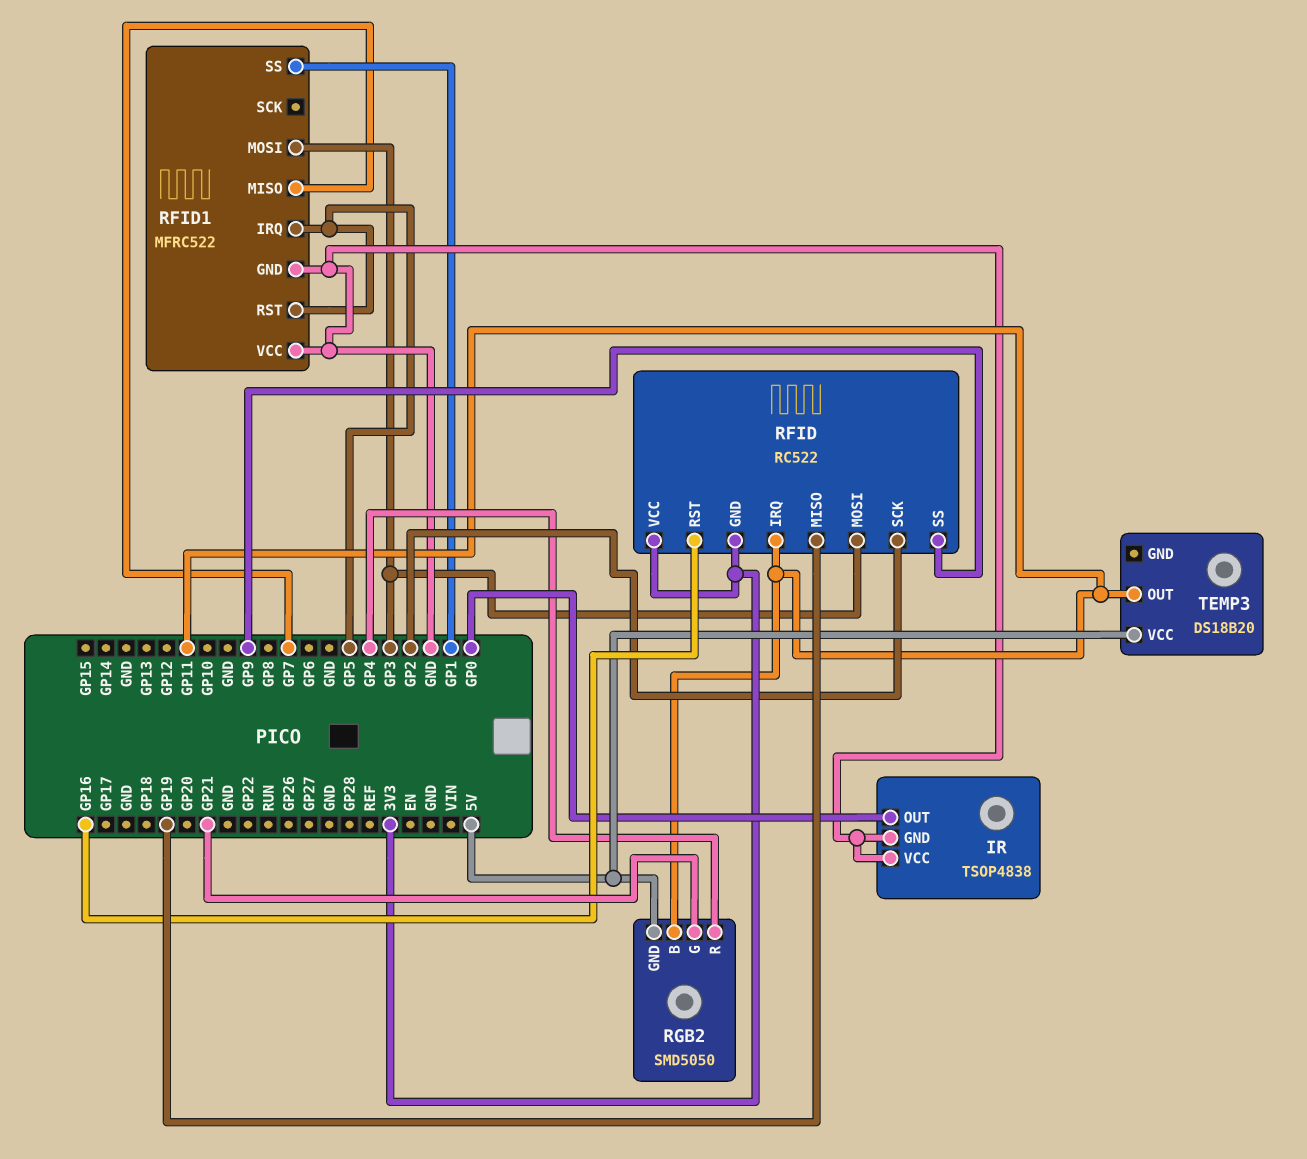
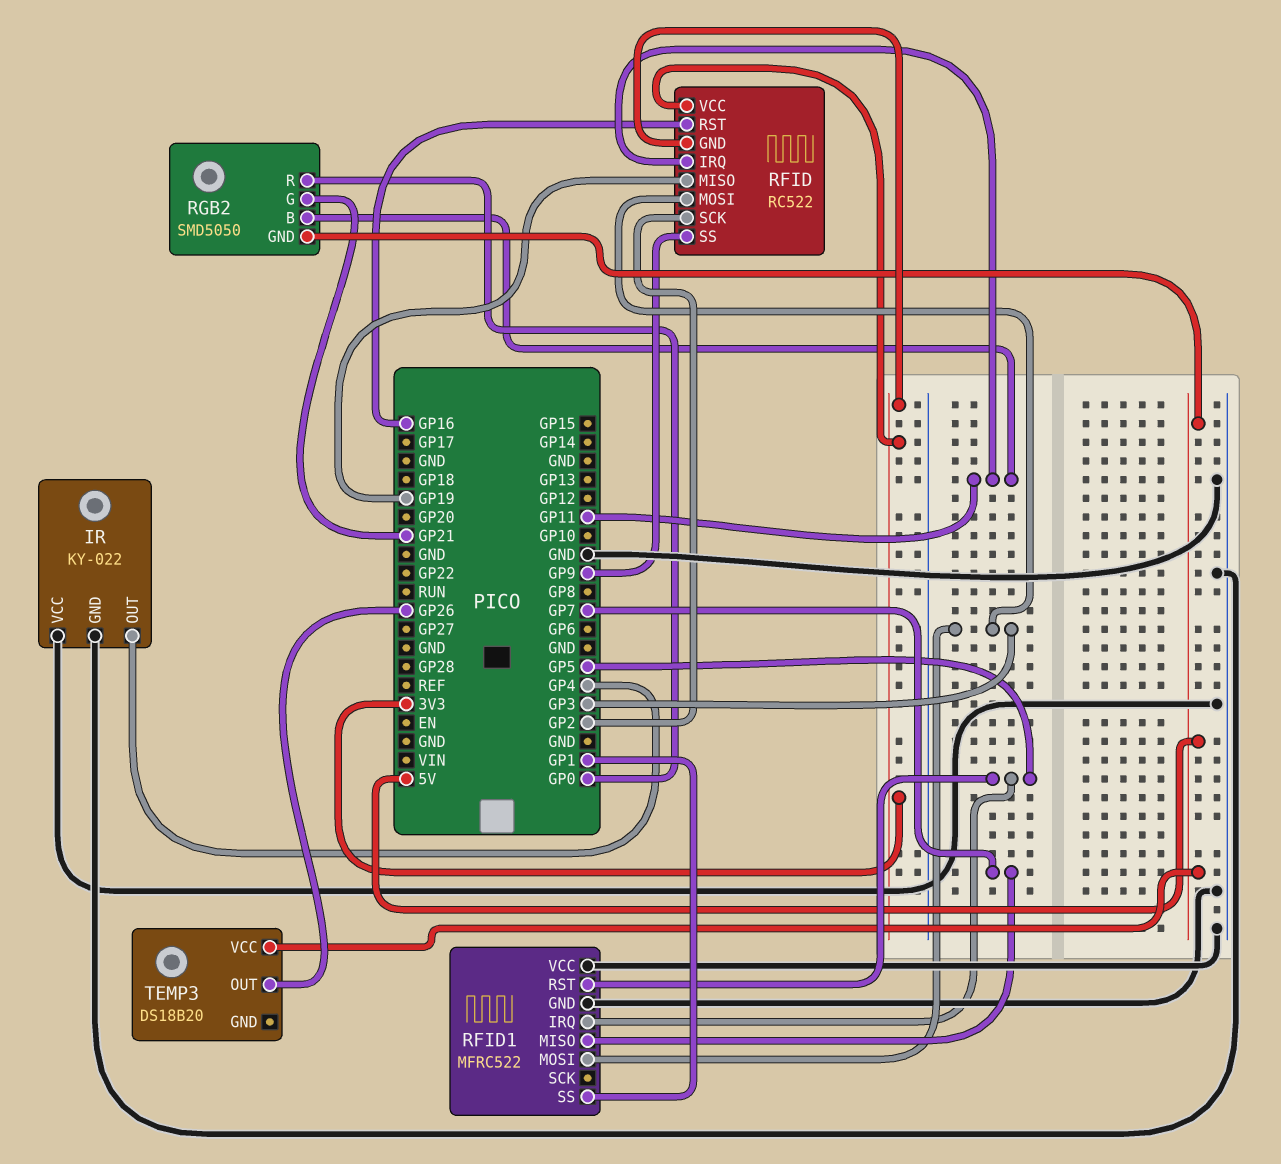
IR: TSOP4838 -> KY-022
IR pin OUT: GP0 -> GP4
RGB2 pin R: GP4 -> GP0
TEMP3 pin OUT: GP11 -> GP26

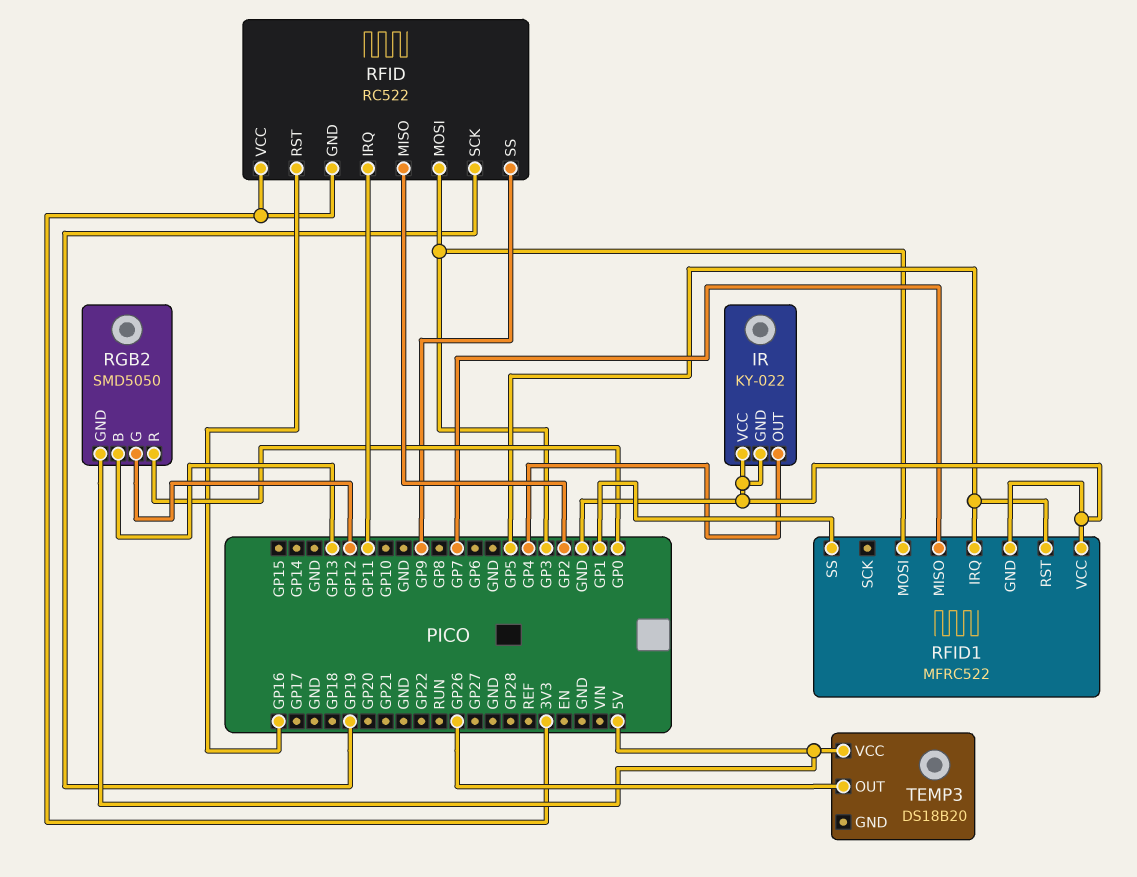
RFID pin MISO: GP19 -> GP2
RFID pin SCK: GP2 -> GP19
RGB2 pin B: GP11 -> GP13
RGB2 pin G: GP21 -> GP12

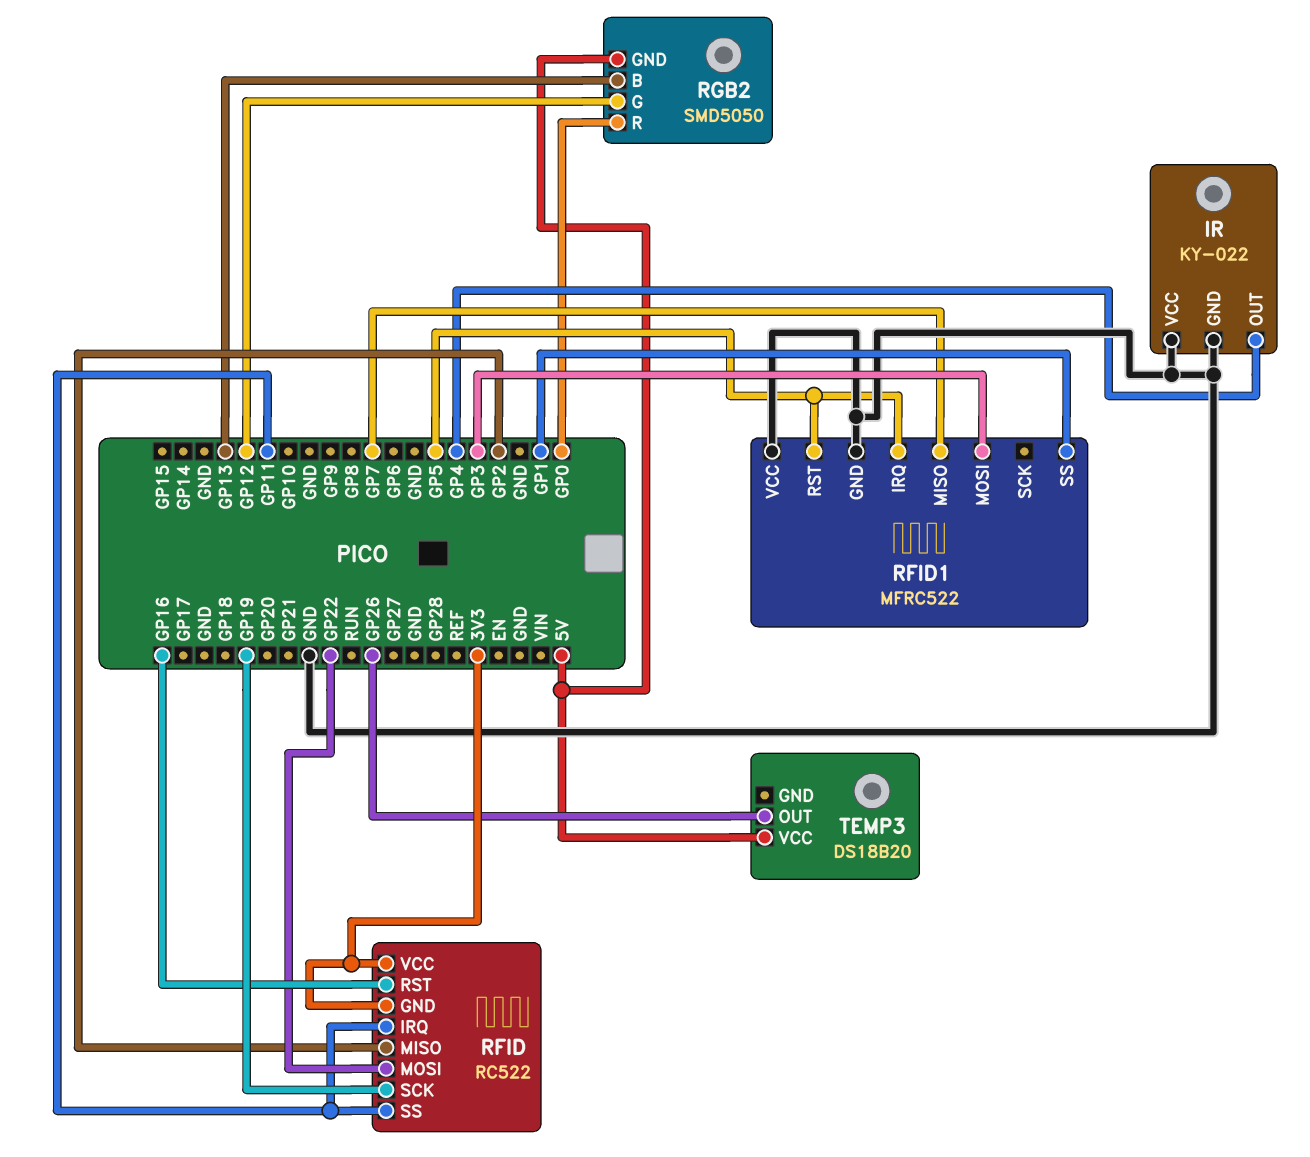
RFID pin MOSI: GP3 -> GP22
RFID pin SS: GP9 -> GP11

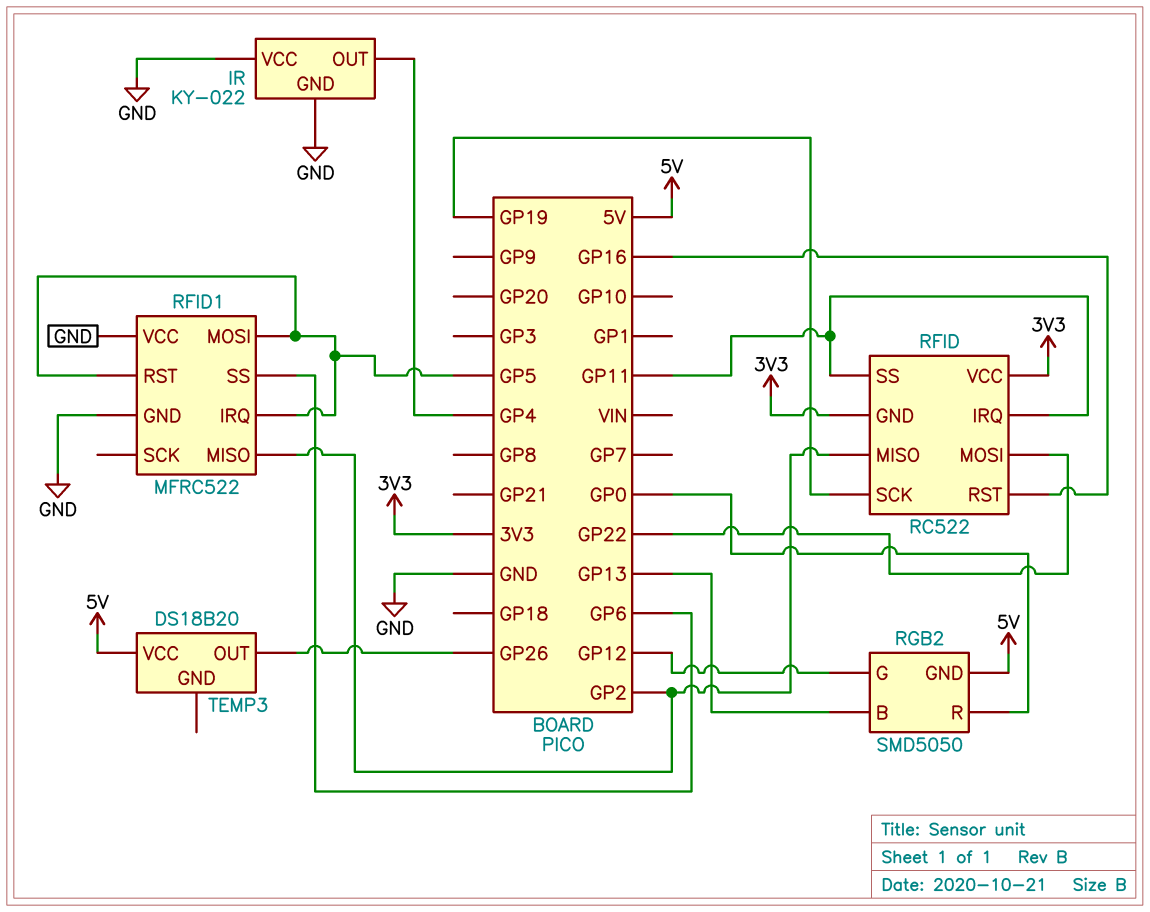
RFID1 pin MISO: GP7 -> GP2
RFID1 pin MOSI: GP3 -> GP5
RFID1 pin SS: GP1 -> GP6

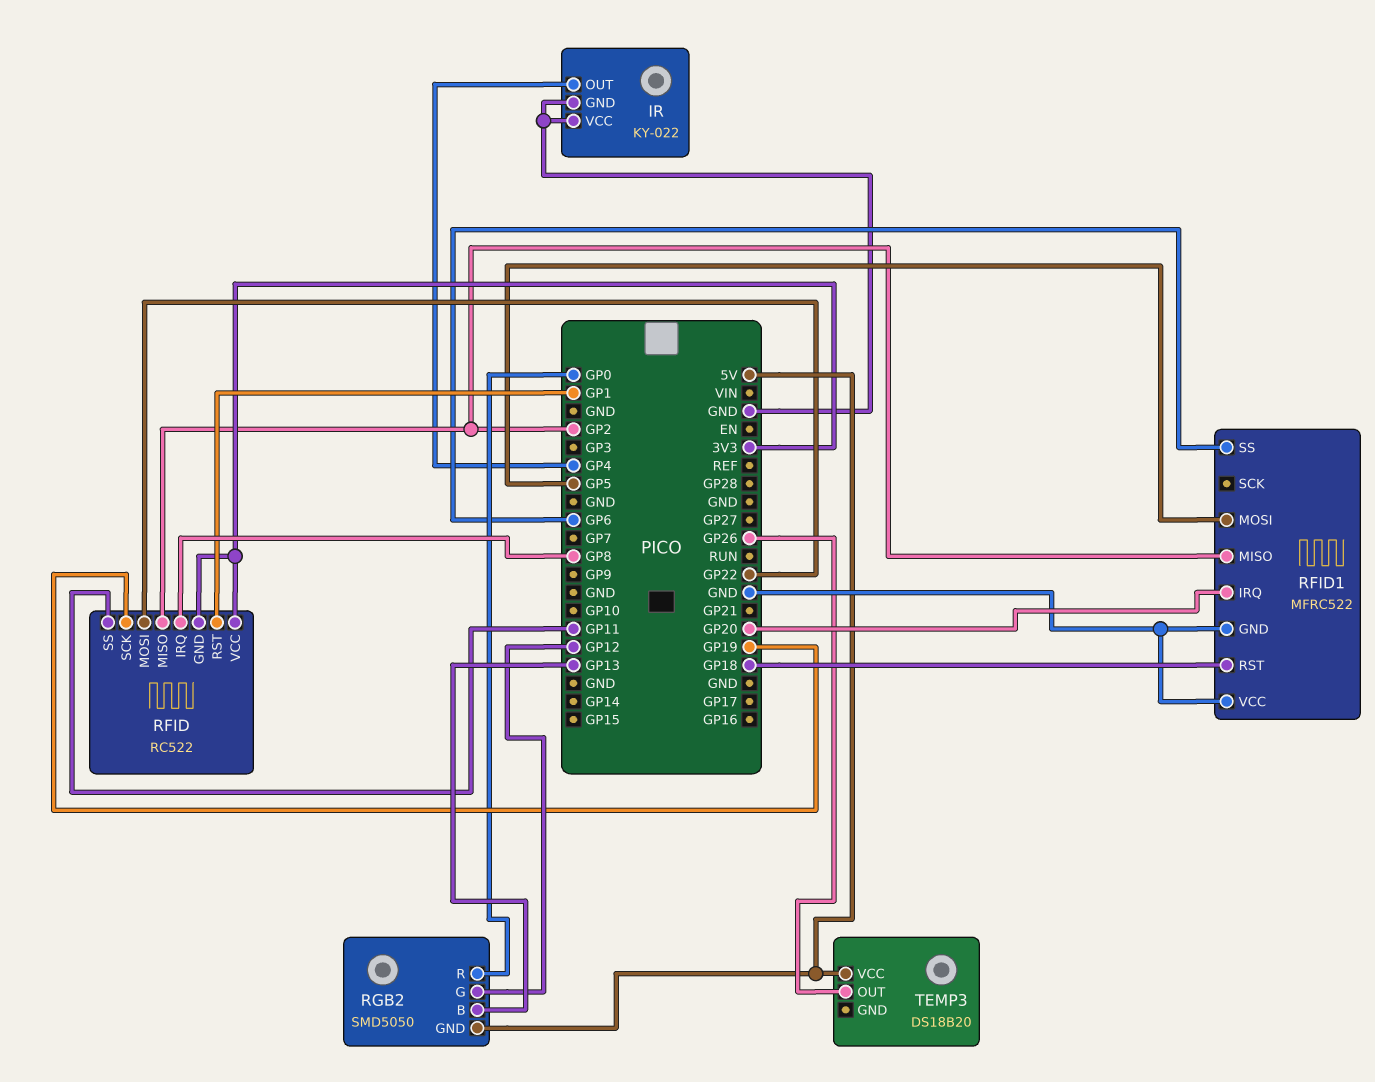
RFID pin IRQ: GP11 -> GP8
RFID pin RST: GP16 -> GP1
RFID1 pin IRQ: GP5 -> GP20
RFID1 pin RST: GP5 -> GP18

